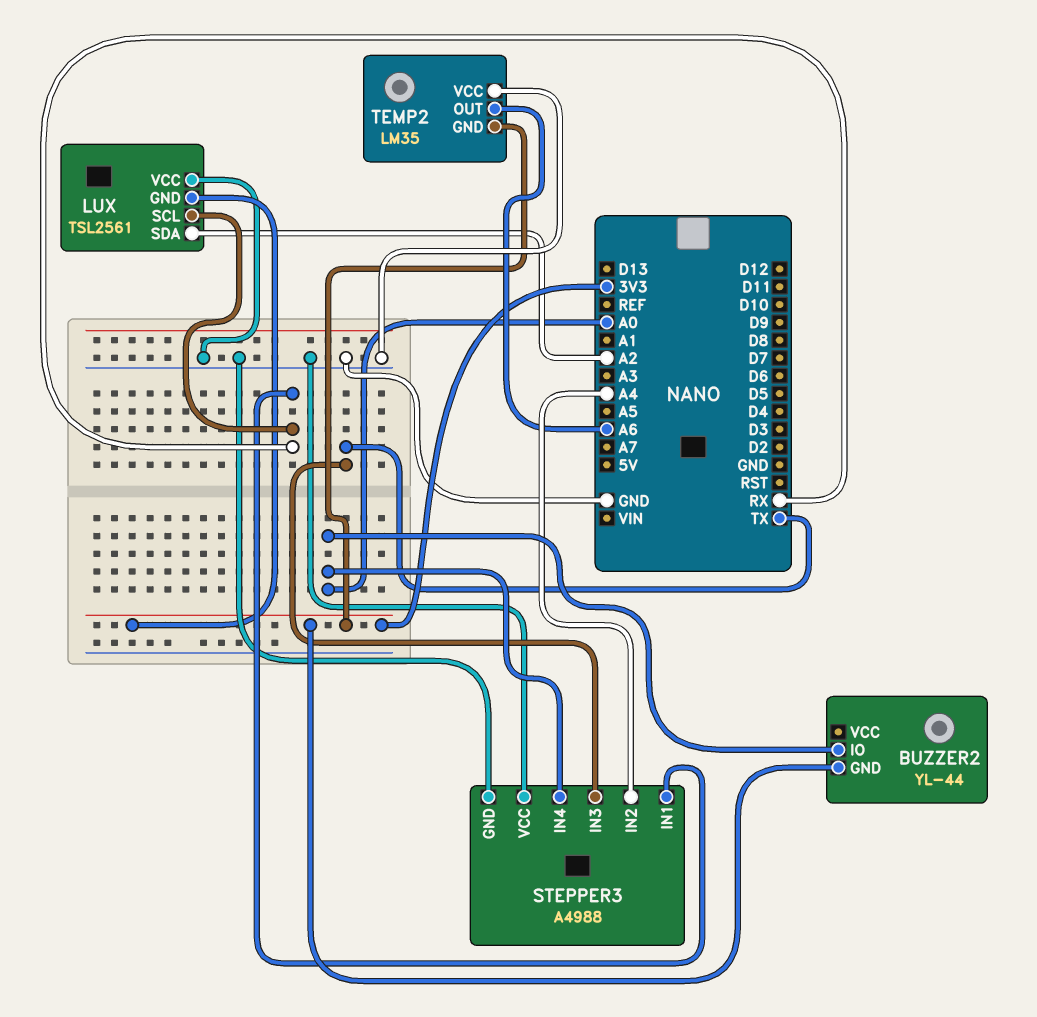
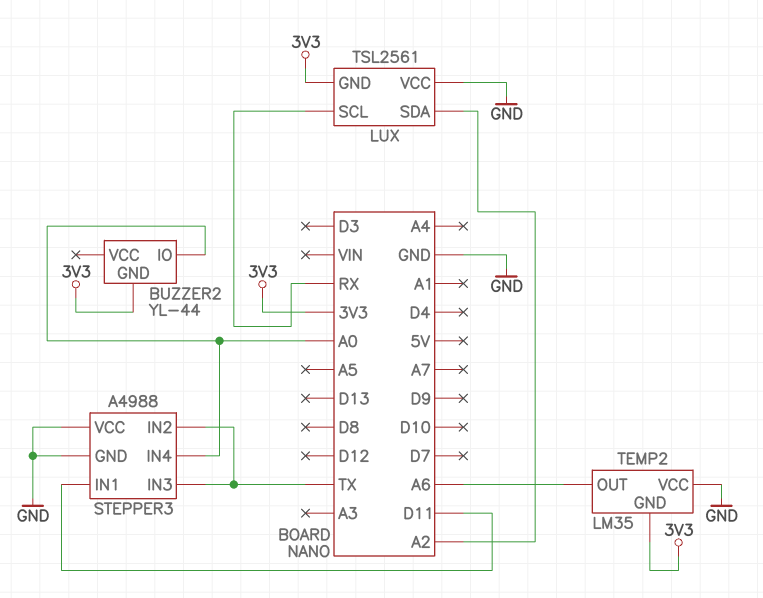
STEPPER3 pin IN1: RX -> D11
STEPPER3 pin IN2: A4 -> TX

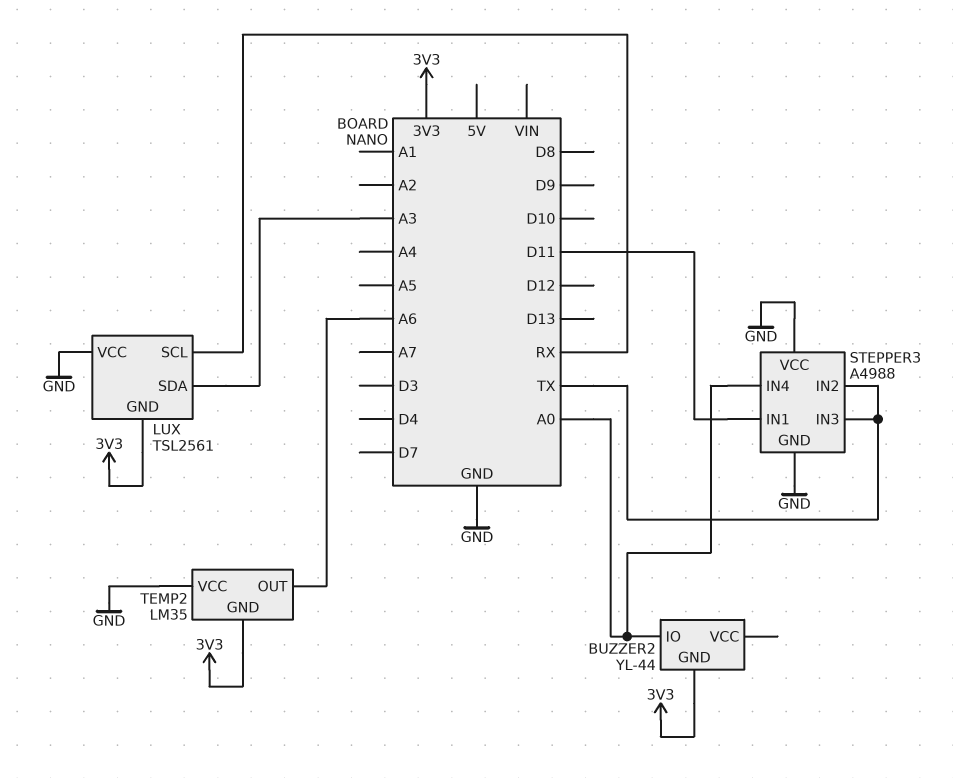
LUX pin SDA: A2 -> A3

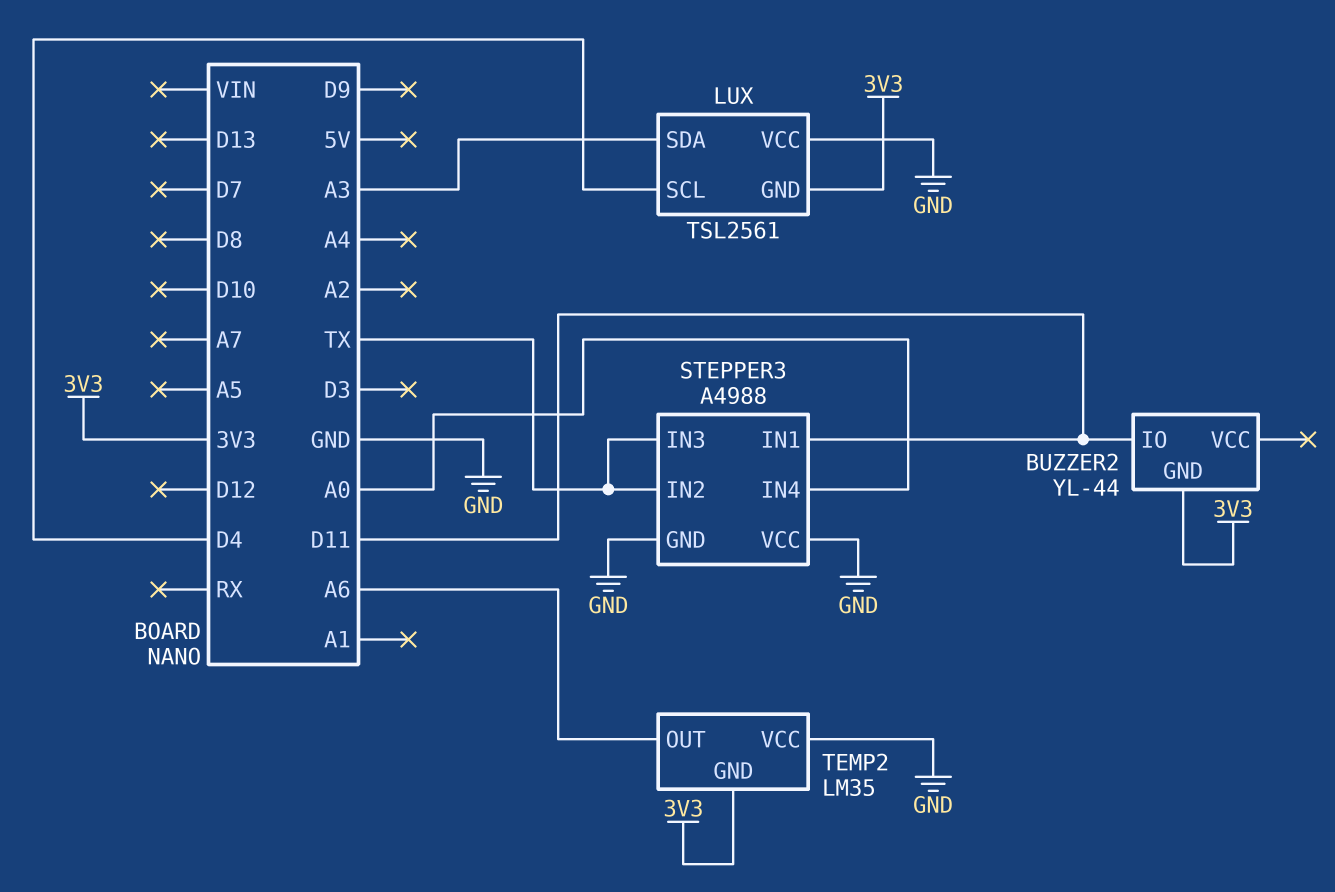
BUZZER2 pin IO: A0 -> D11
LUX pin SCL: RX -> D4

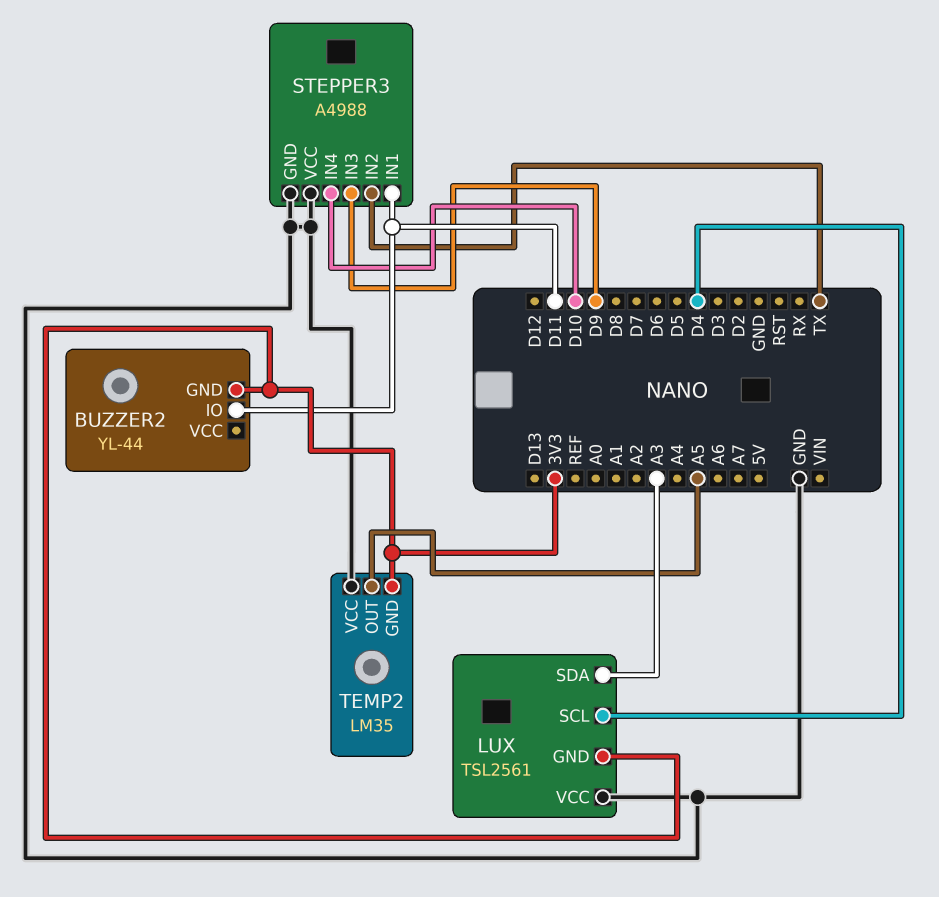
STEPPER3 pin IN3: TX -> D9
STEPPER3 pin IN4: A0 -> D10
TEMP2 pin OUT: A6 -> A5

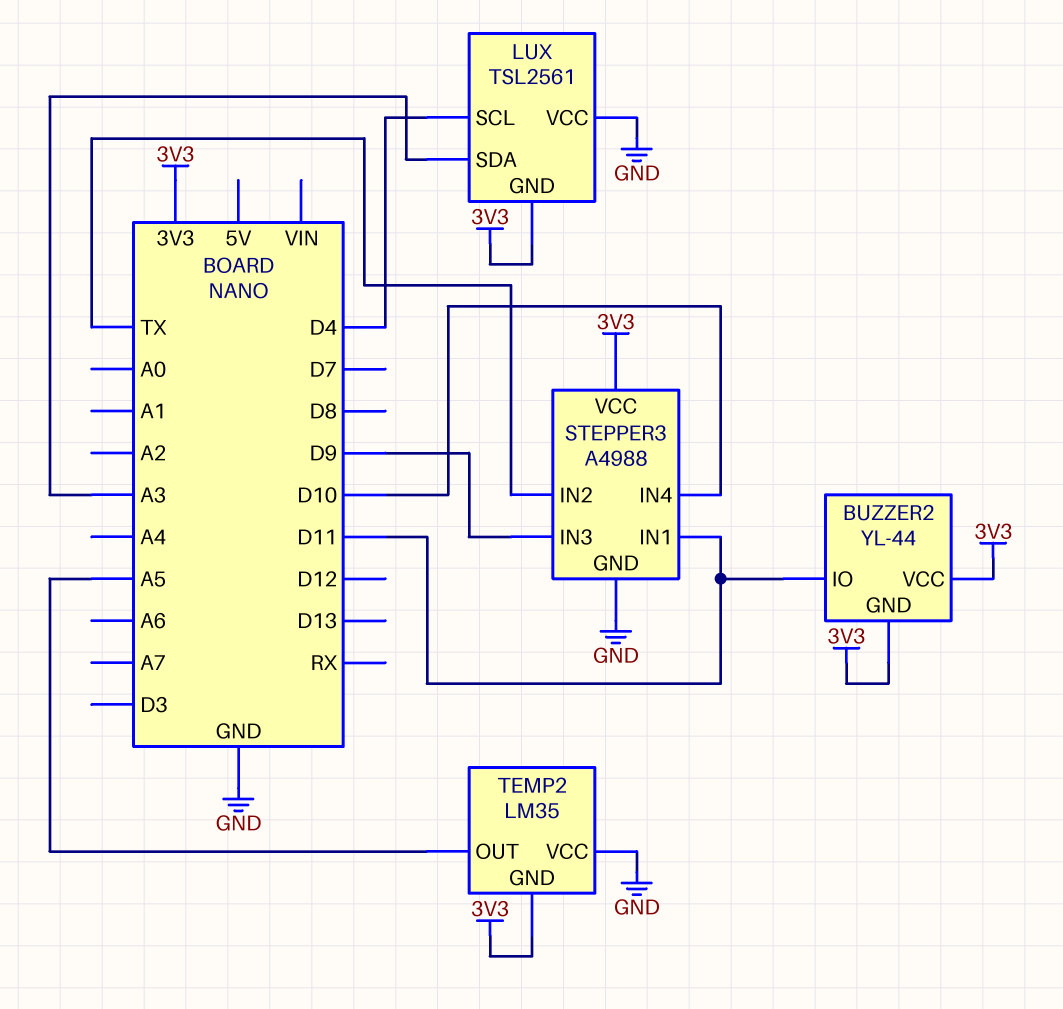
BUZZER2 pin VCC: none -> 3V3
STEPPER3 pin VCC: GND -> 3V3

